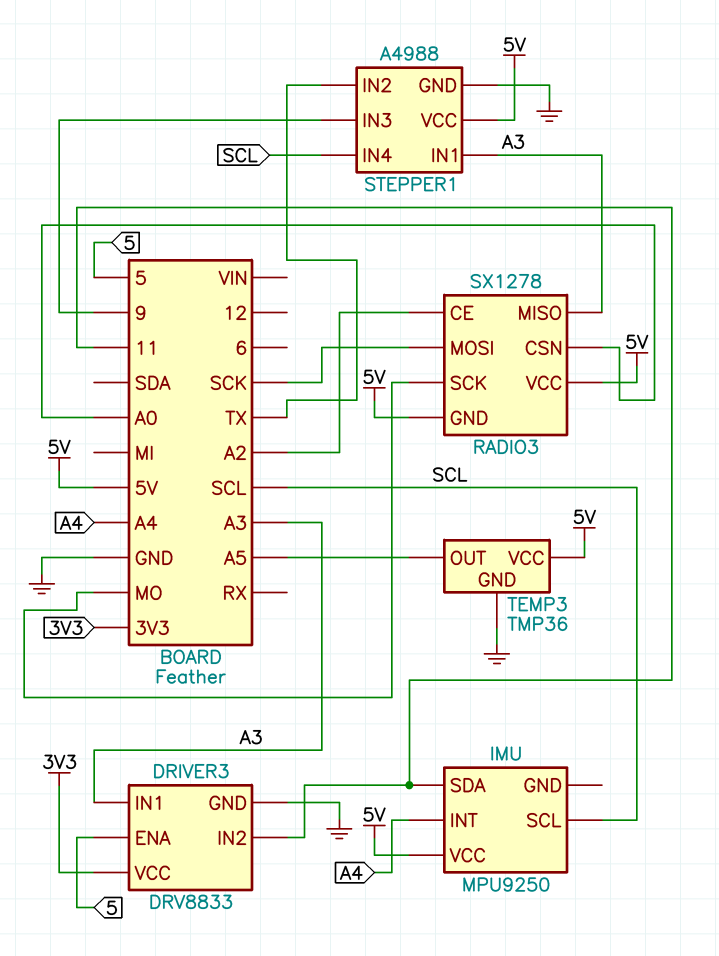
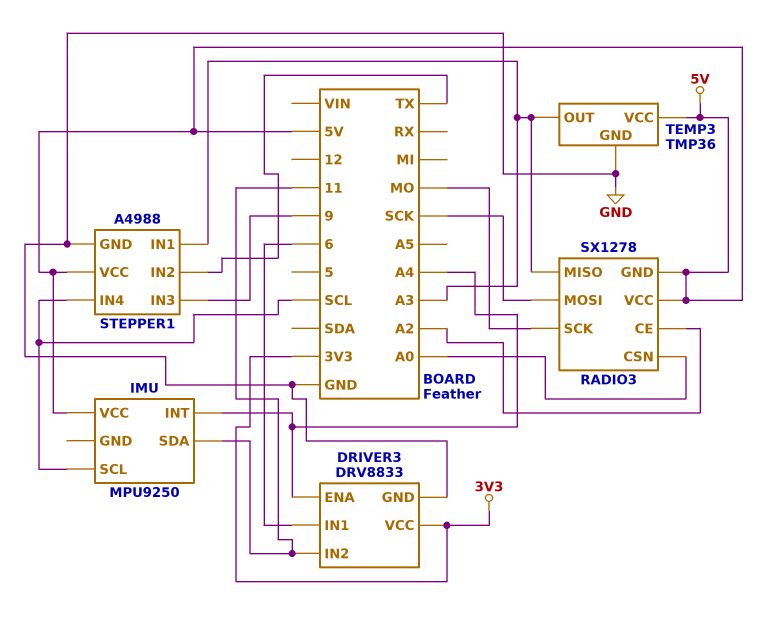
DRIVER3 pin ENA: 5 -> A4
DRIVER3 pin IN1: A3 -> 6
TEMP3 pin OUT: A5 -> A3

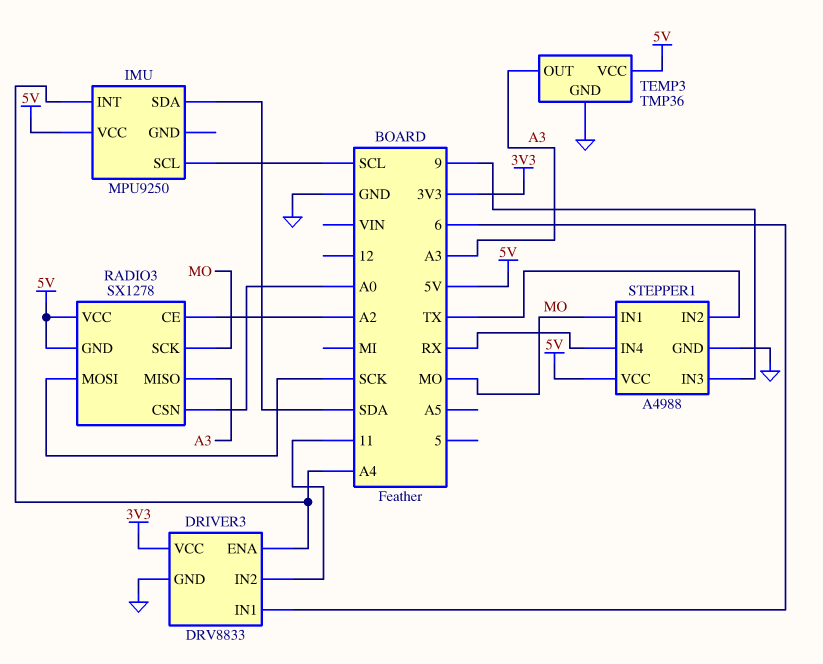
IMU pin SDA: 11 -> SDA
STEPPER1 pin IN1: A3 -> MO
STEPPER1 pin IN4: SCL -> RX

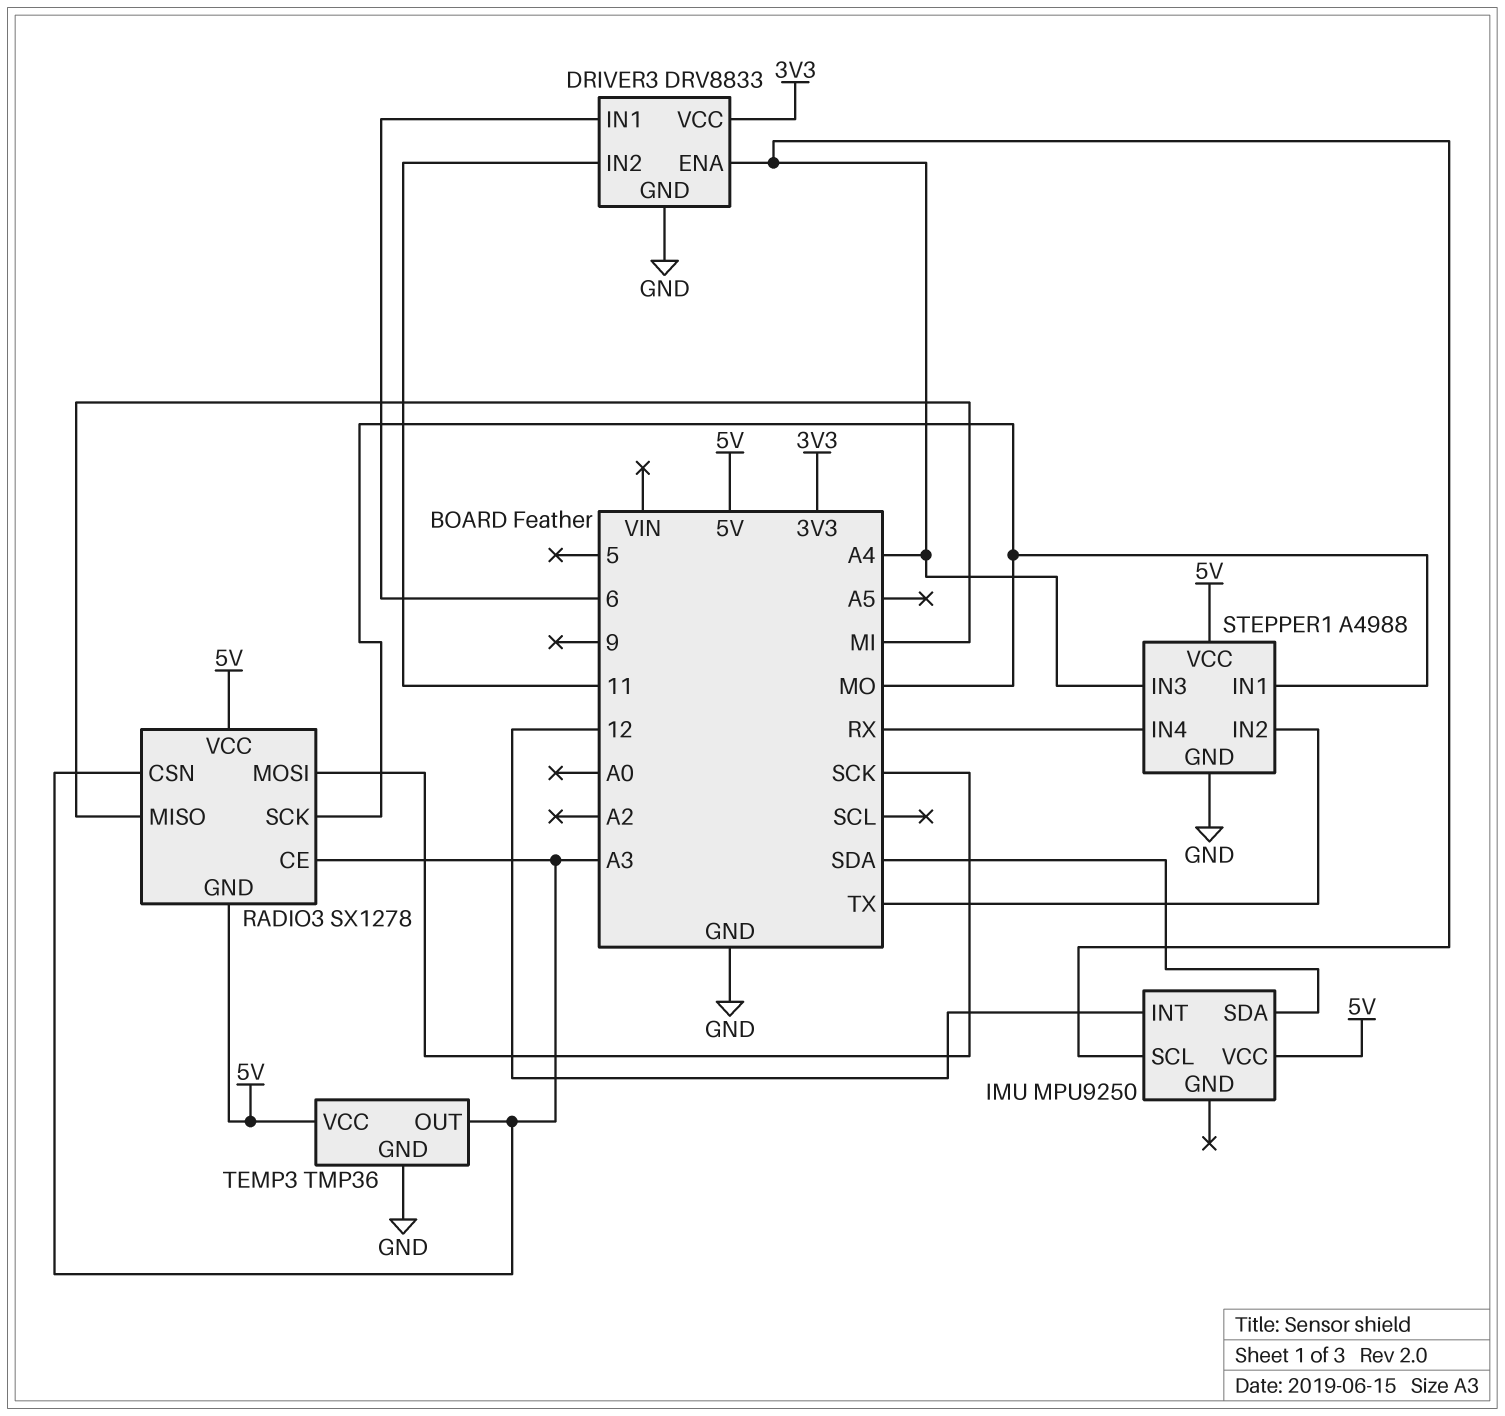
IMU pin INT: A4 -> 12
IMU pin SCL: SCL -> A4
RADIO3 pin CE: A2 -> A3
RADIO3 pin CSN: A0 -> A3
RADIO3 pin MISO: A3 -> MI
STEPPER1 pin IN3: 9 -> A4

